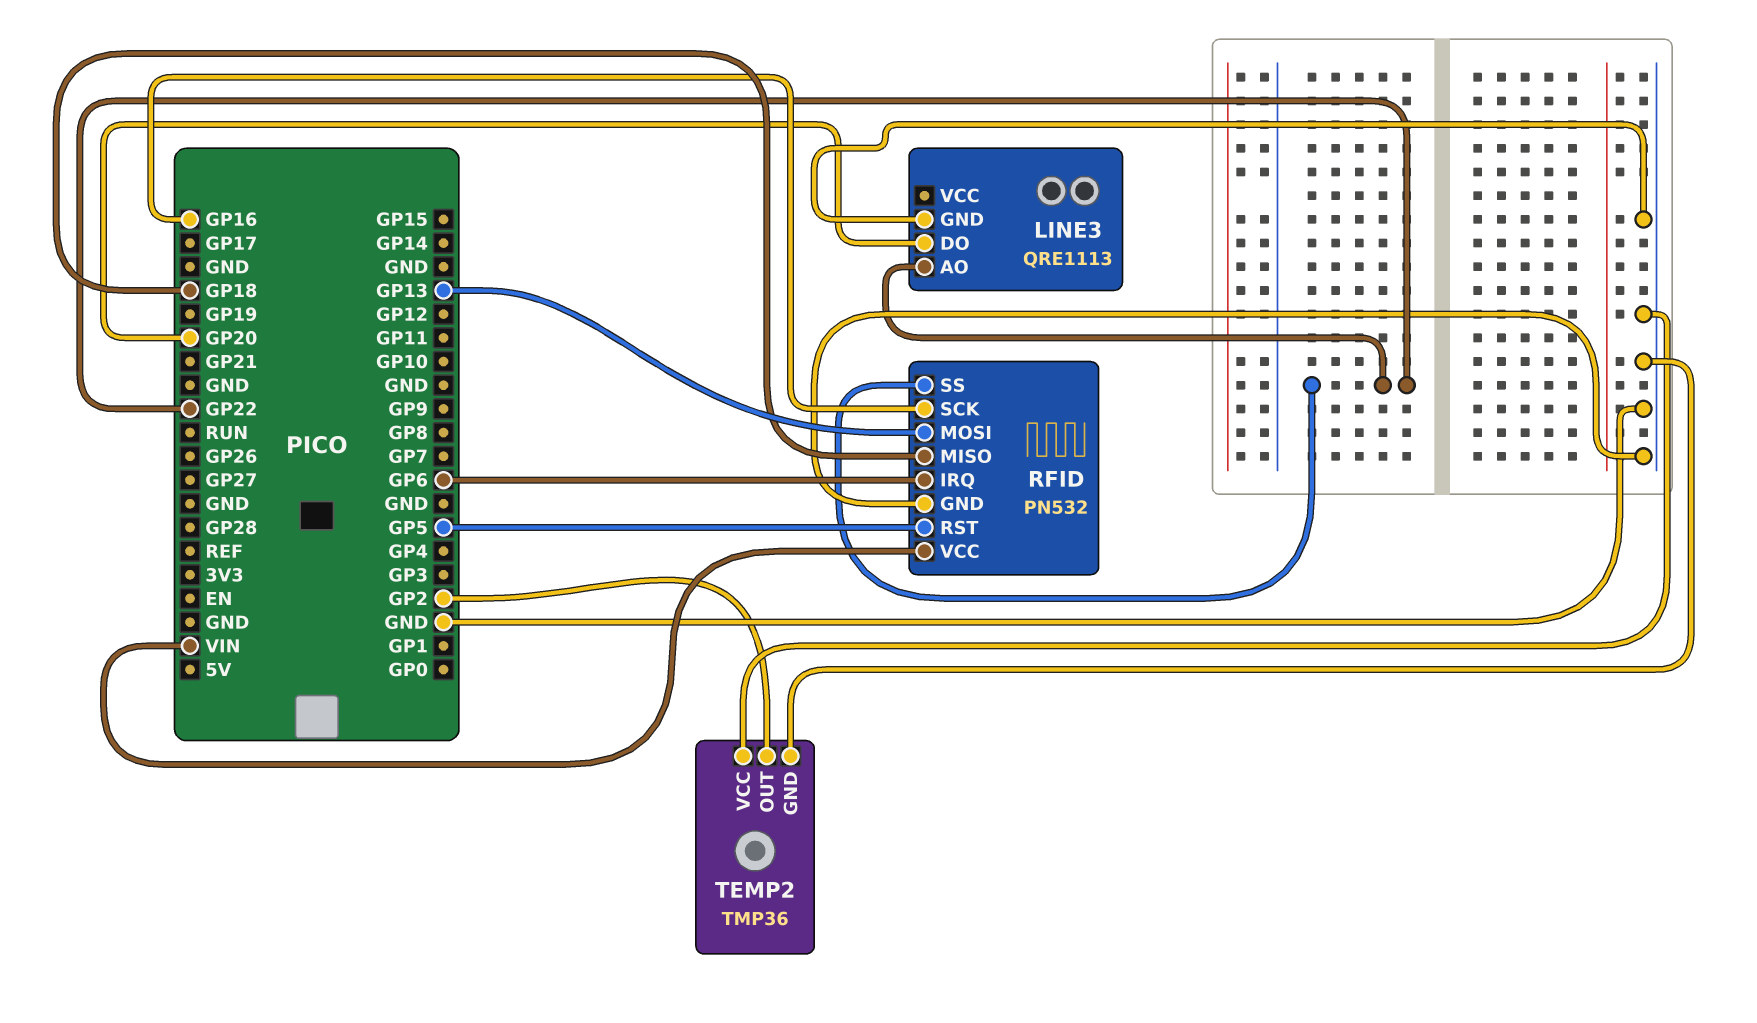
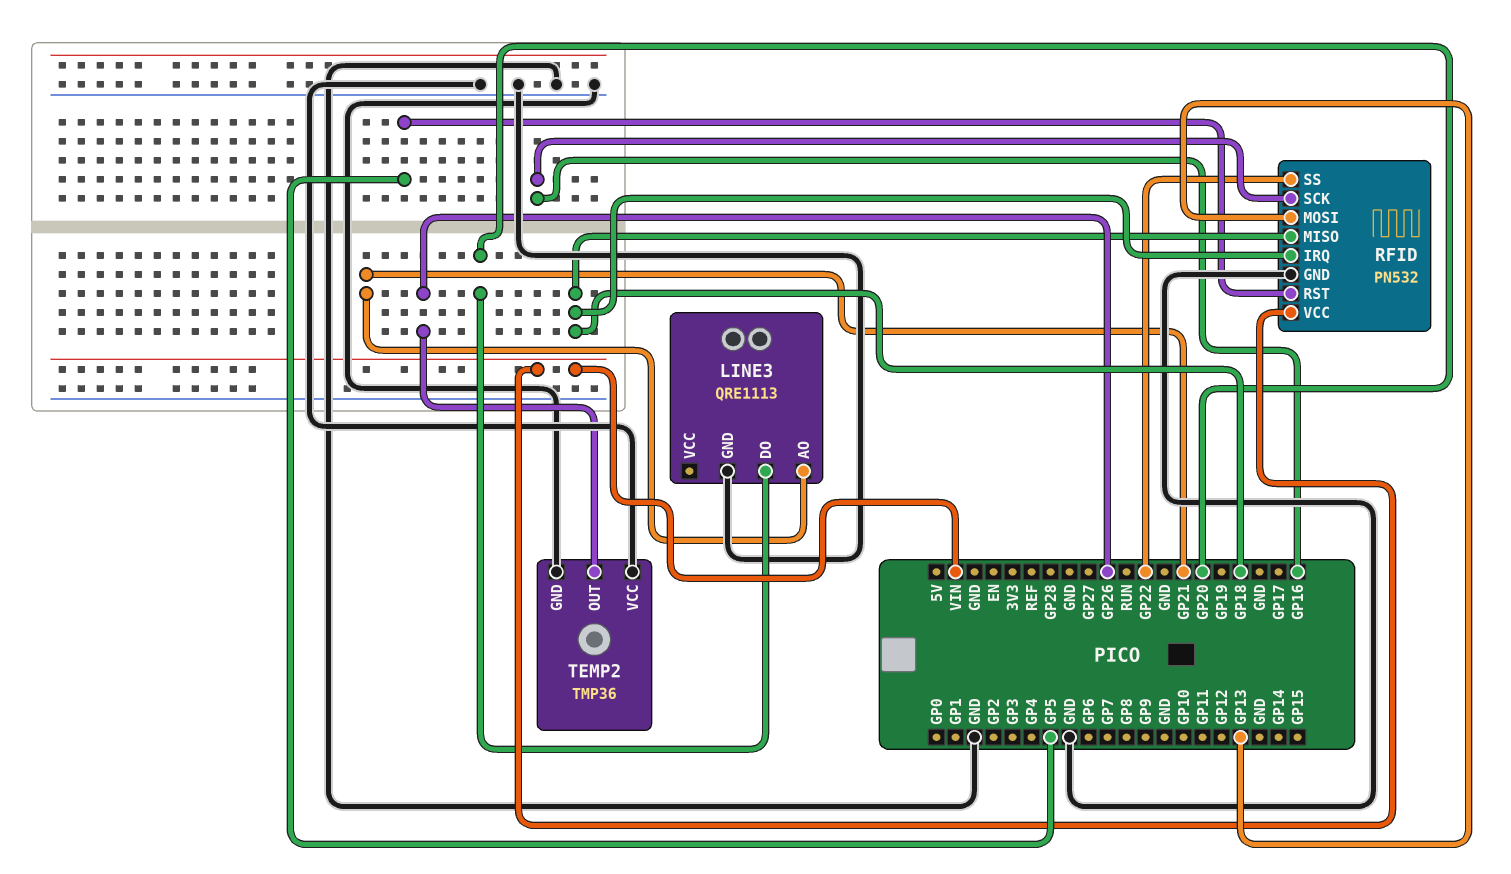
LINE3 pin AO: GP22 -> GP21
RFID pin IRQ: GP6 -> GP18
TEMP2 pin OUT: GP2 -> GP26

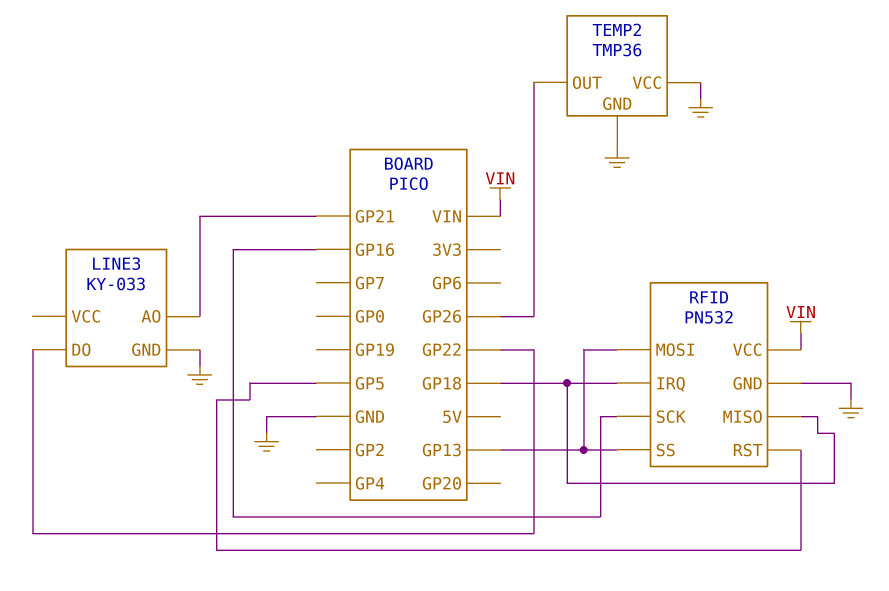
LINE3: QRE1113 -> KY-033
LINE3 pin DO: GP20 -> GP22
RFID pin SS: GP22 -> GP13

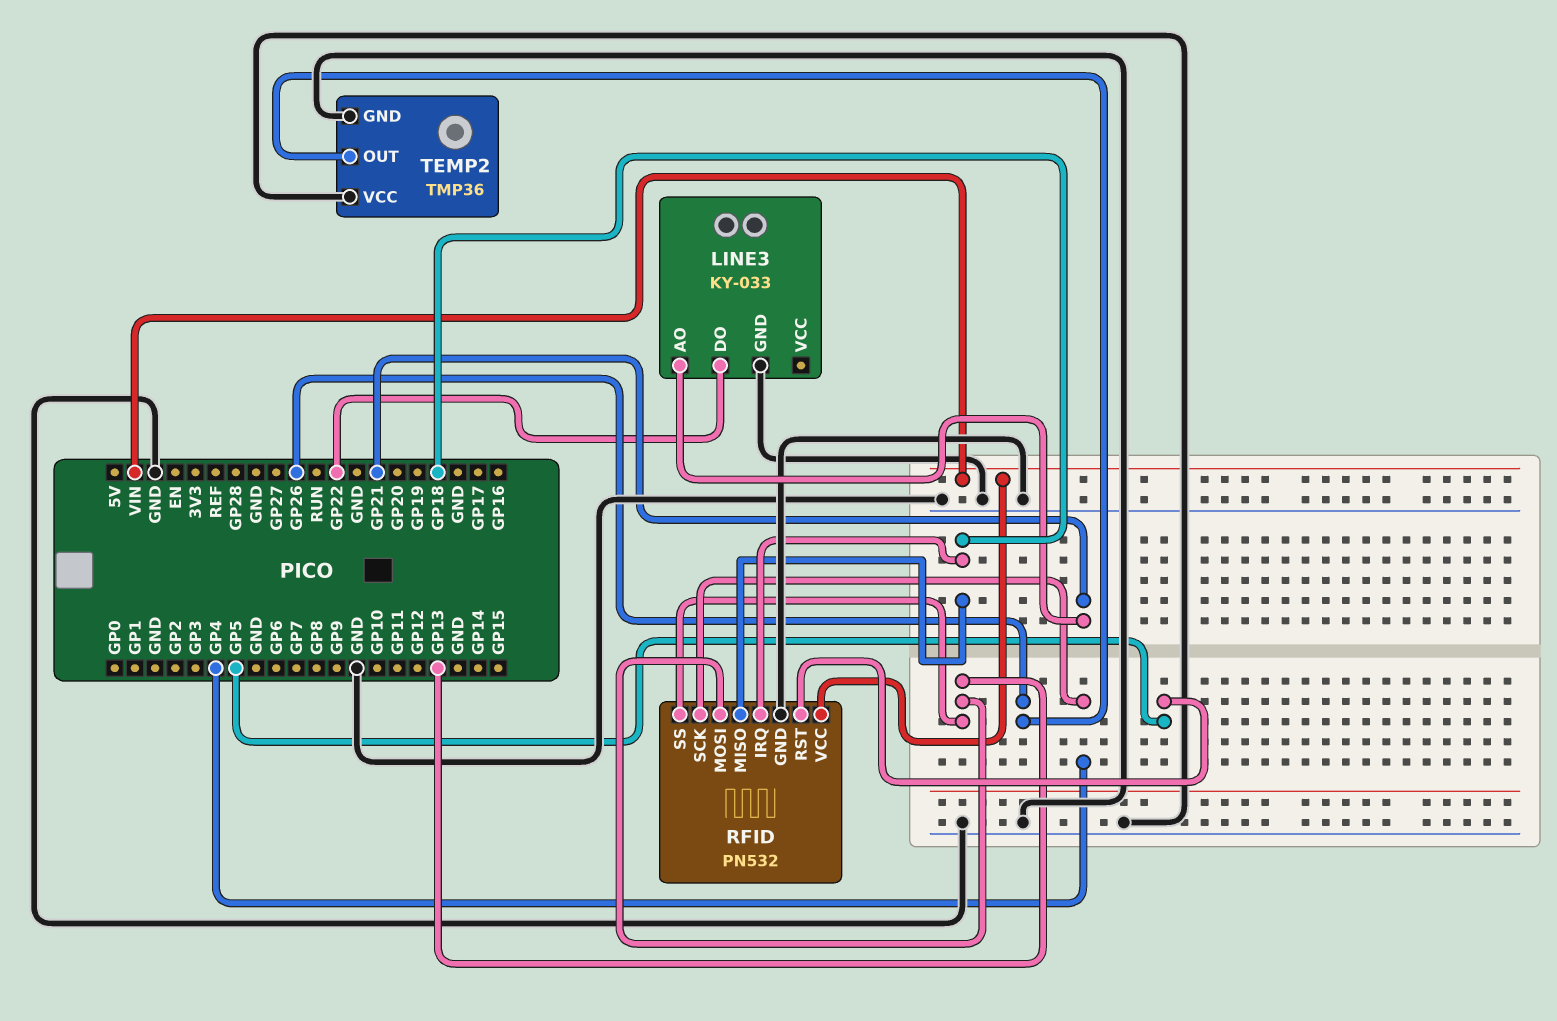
RFID pin SCK: GP16 -> GP4

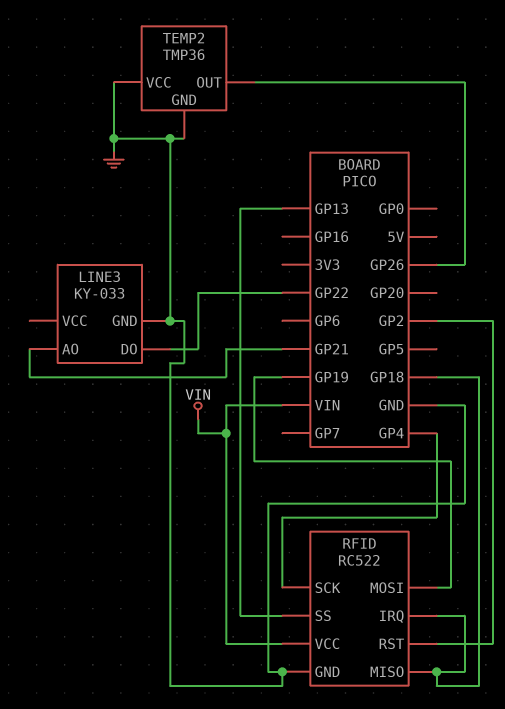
RFID: PN532 -> RC522
RFID pin MOSI: GP13 -> GP19
RFID pin RST: GP5 -> GP2

